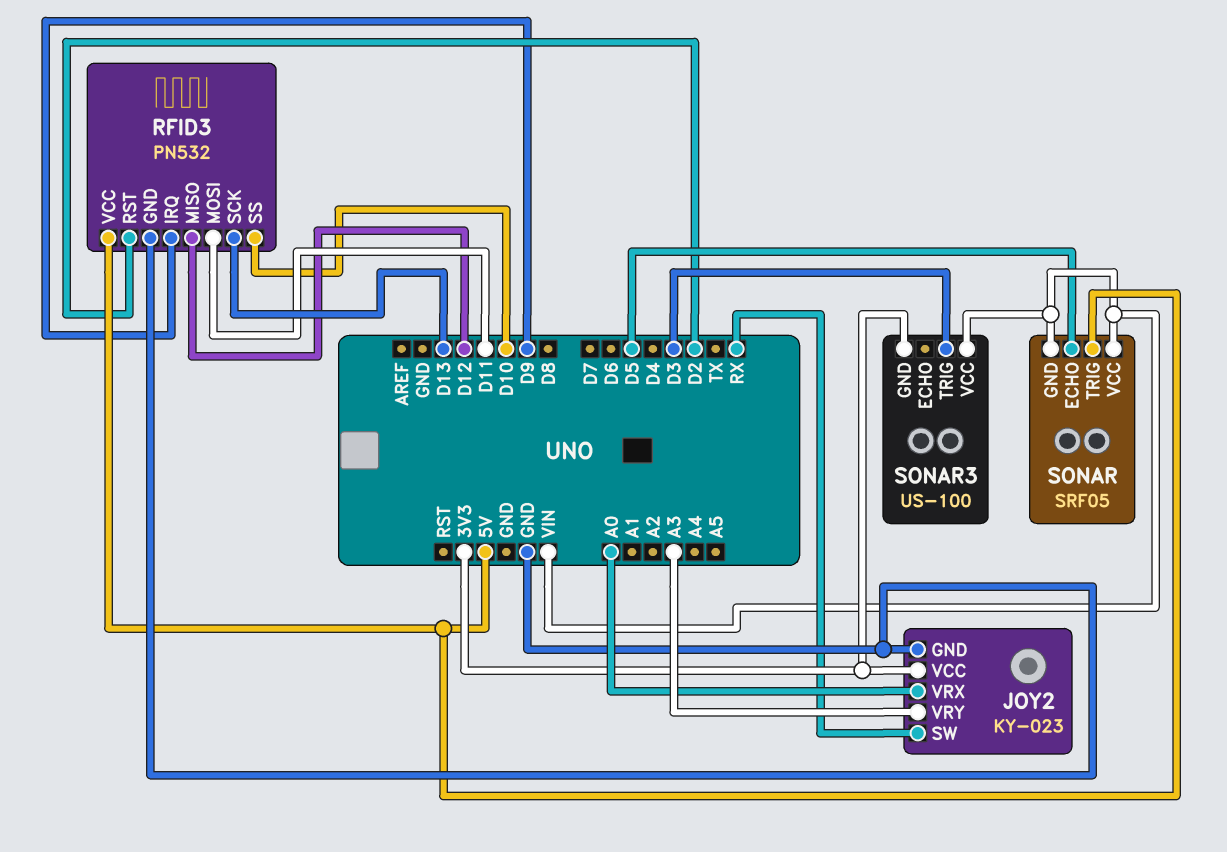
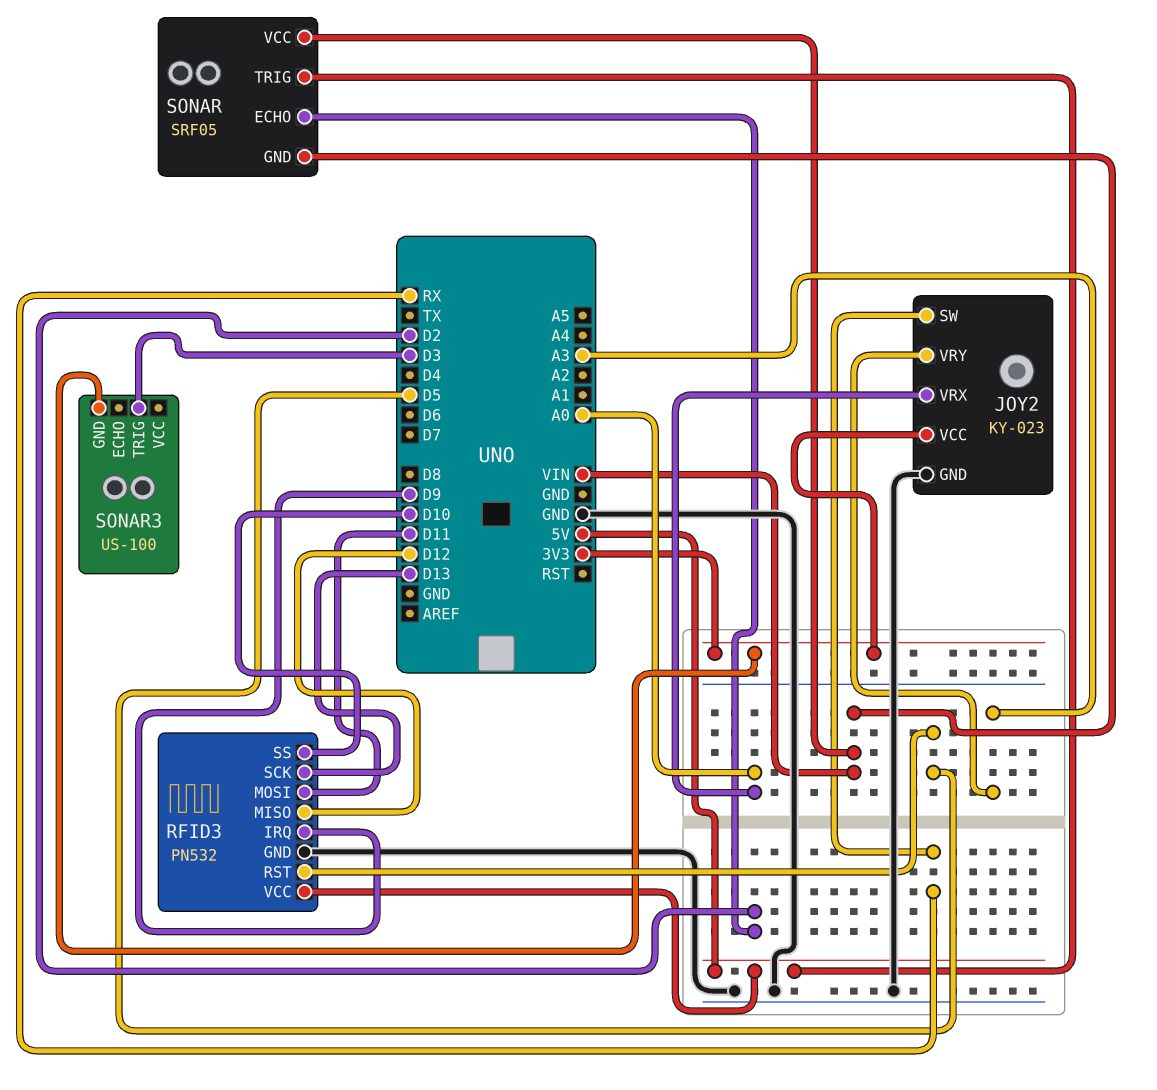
RFID3 pin RST: D2 -> D5
SONAR pin ECHO: D5 -> D2
SONAR3 pin VCC: VIN -> none

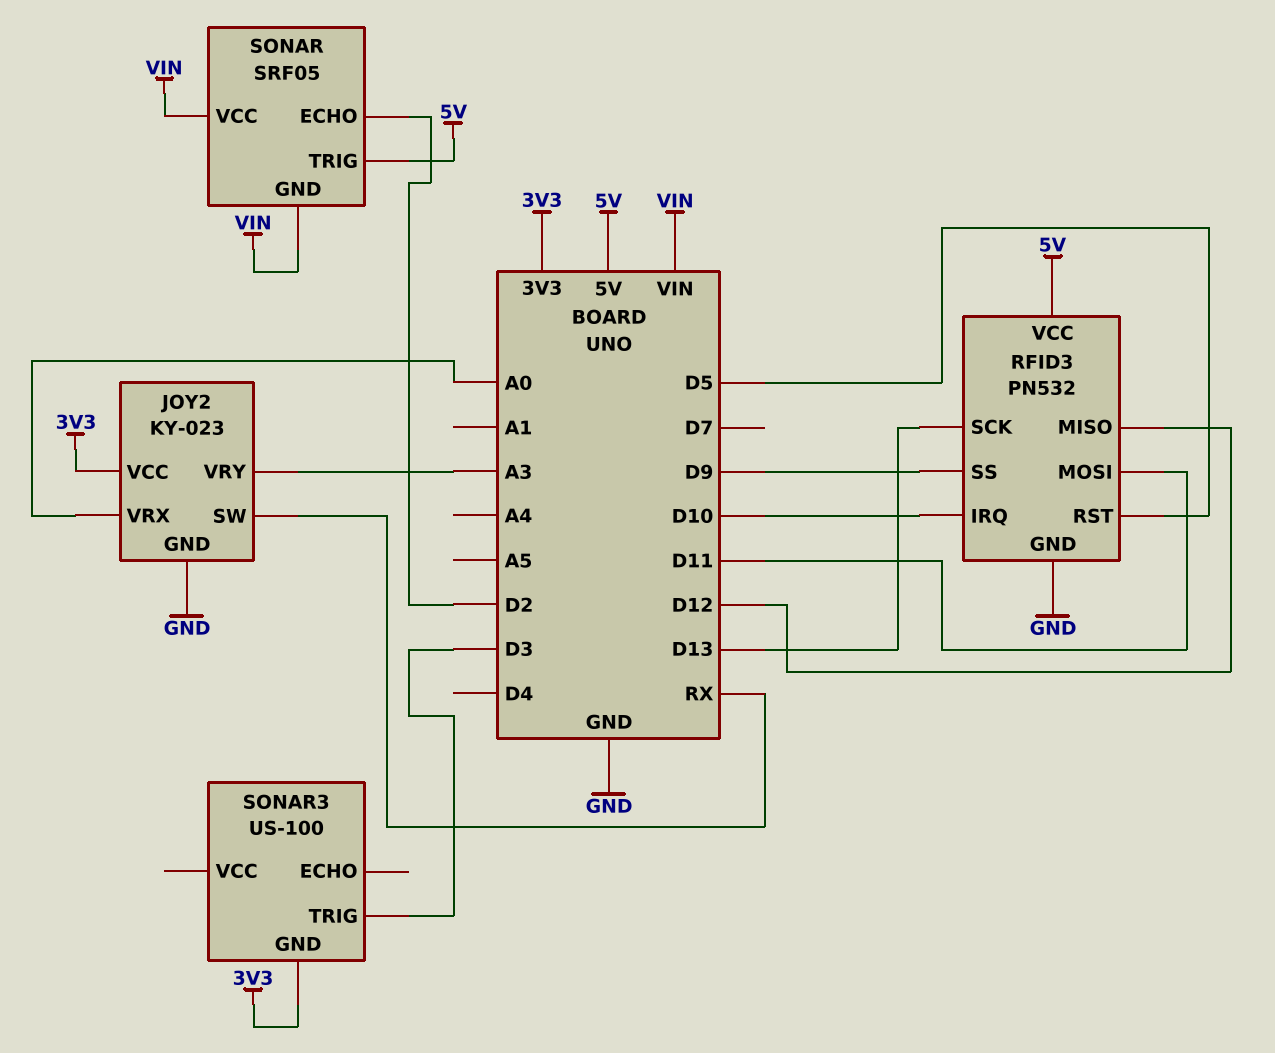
RFID3 pin IRQ: D9 -> D10
RFID3 pin SS: D10 -> D9

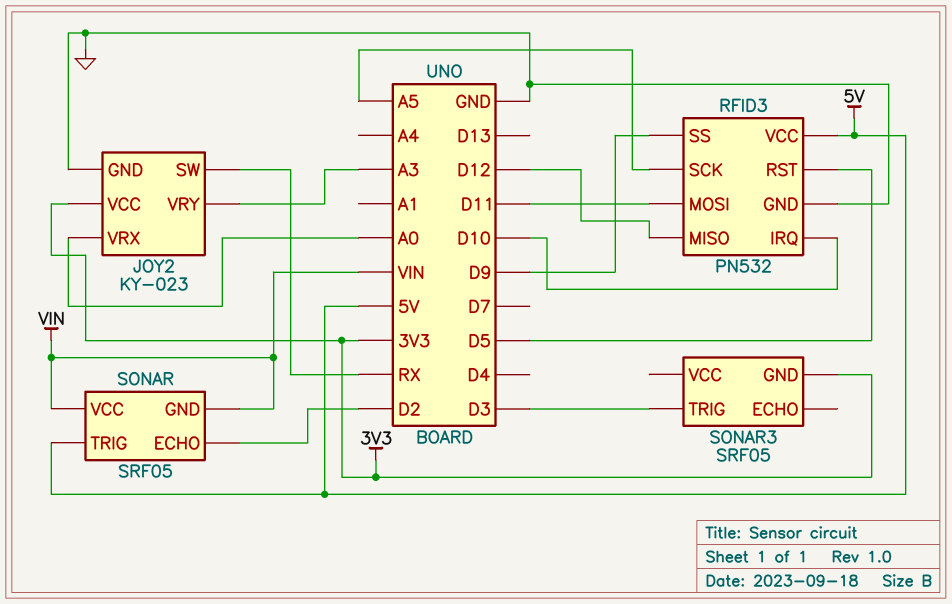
RFID3 pin SCK: D13 -> A5
SONAR3: US-100 -> SRF05

